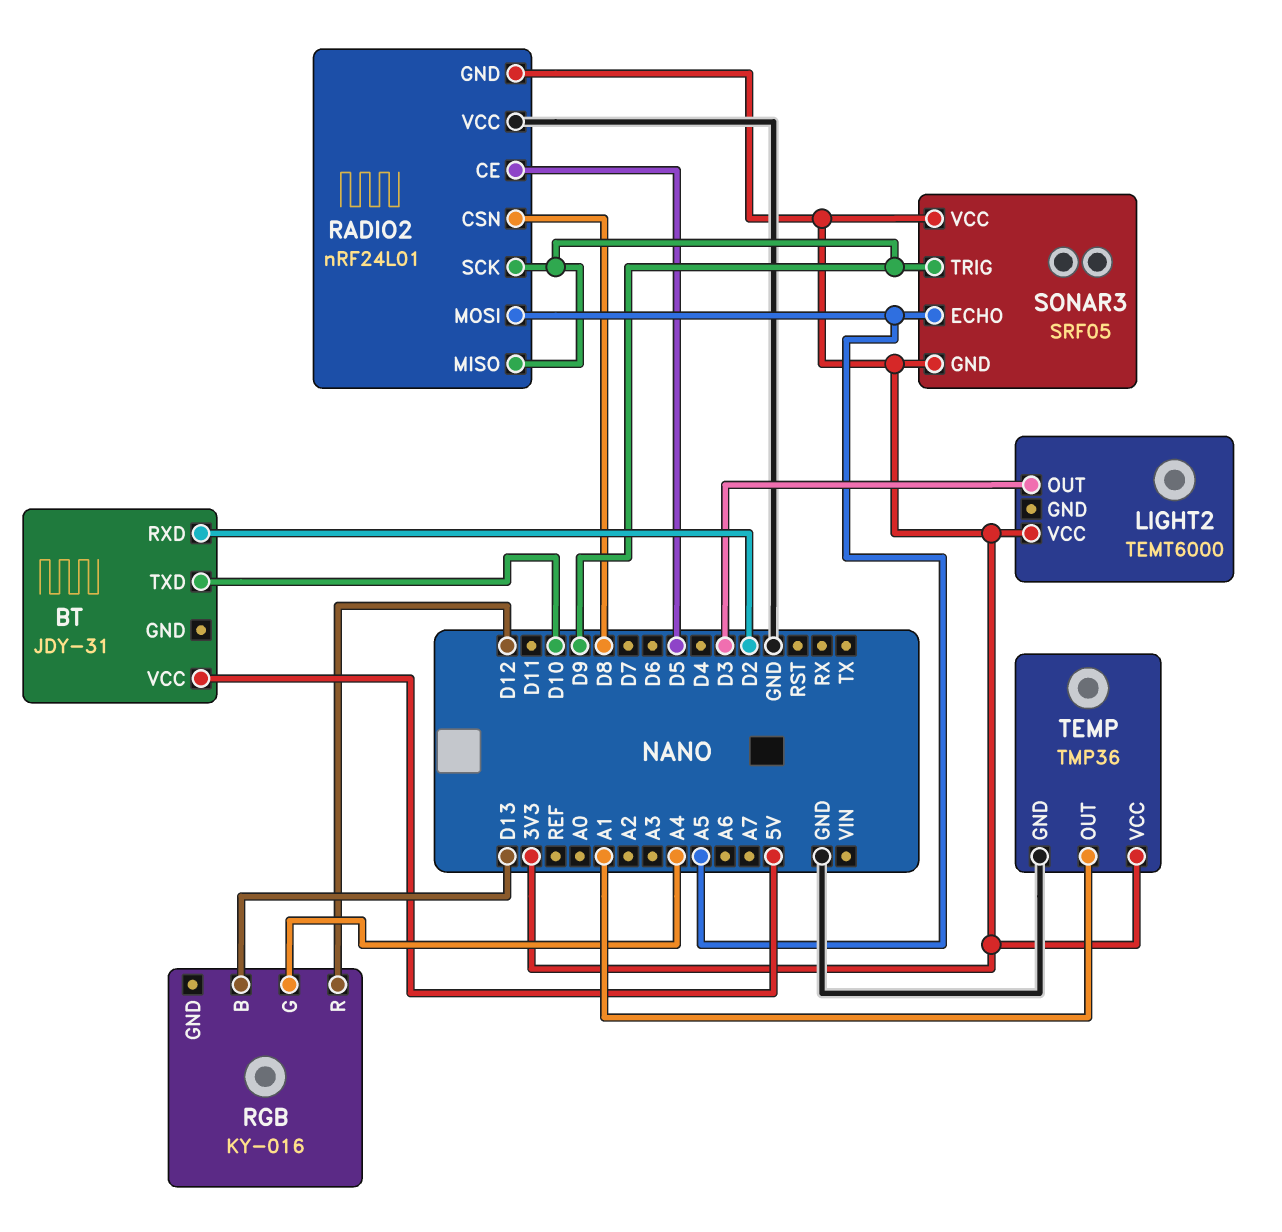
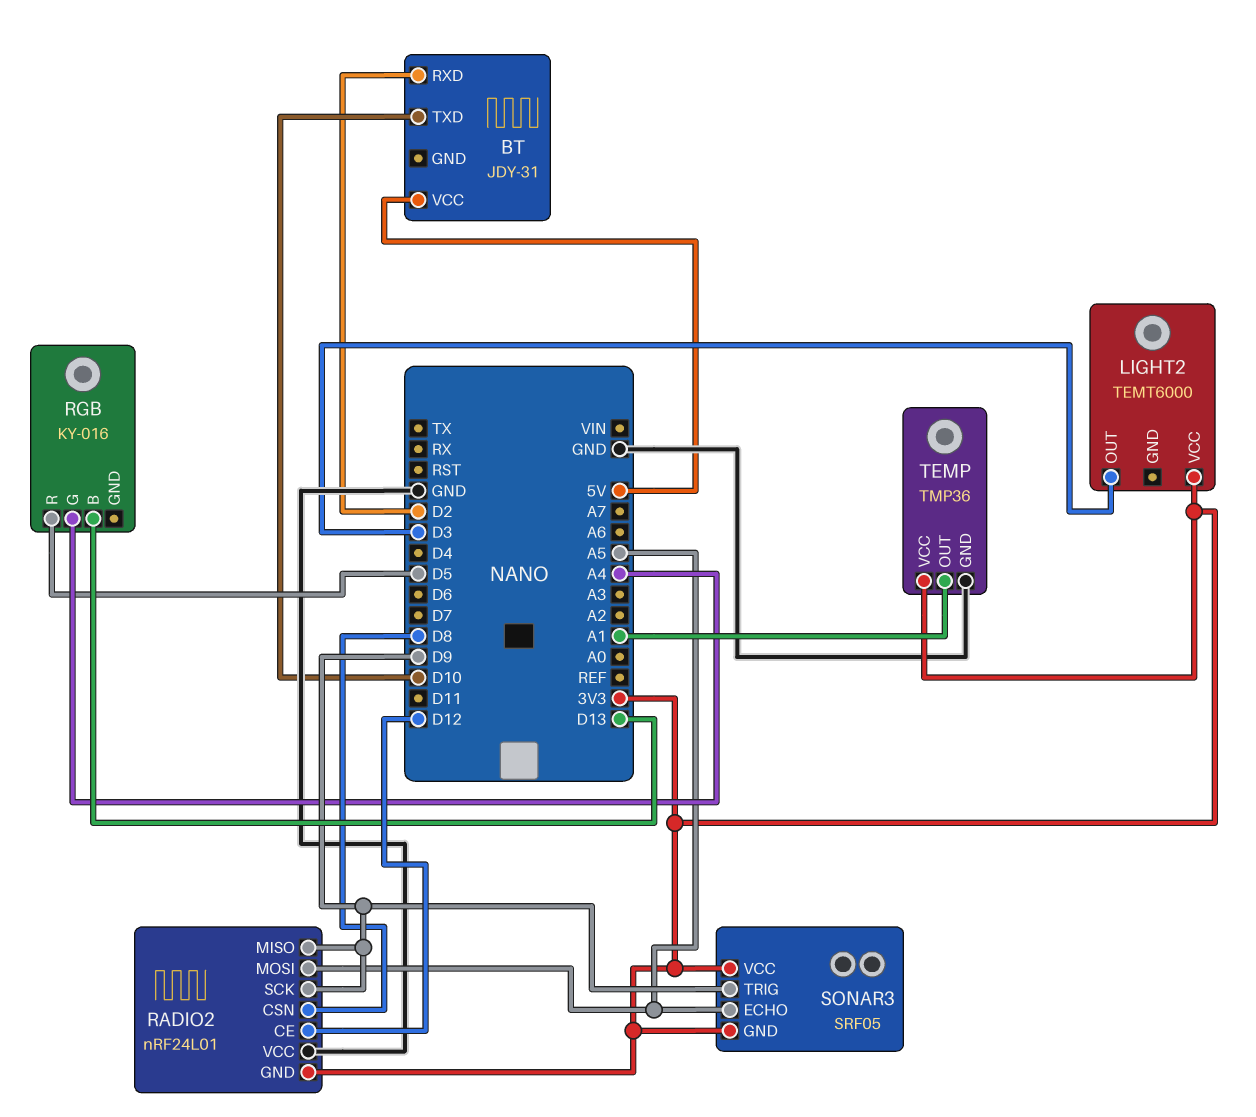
RADIO2 pin CE: D5 -> D12
RGB pin R: D12 -> D5

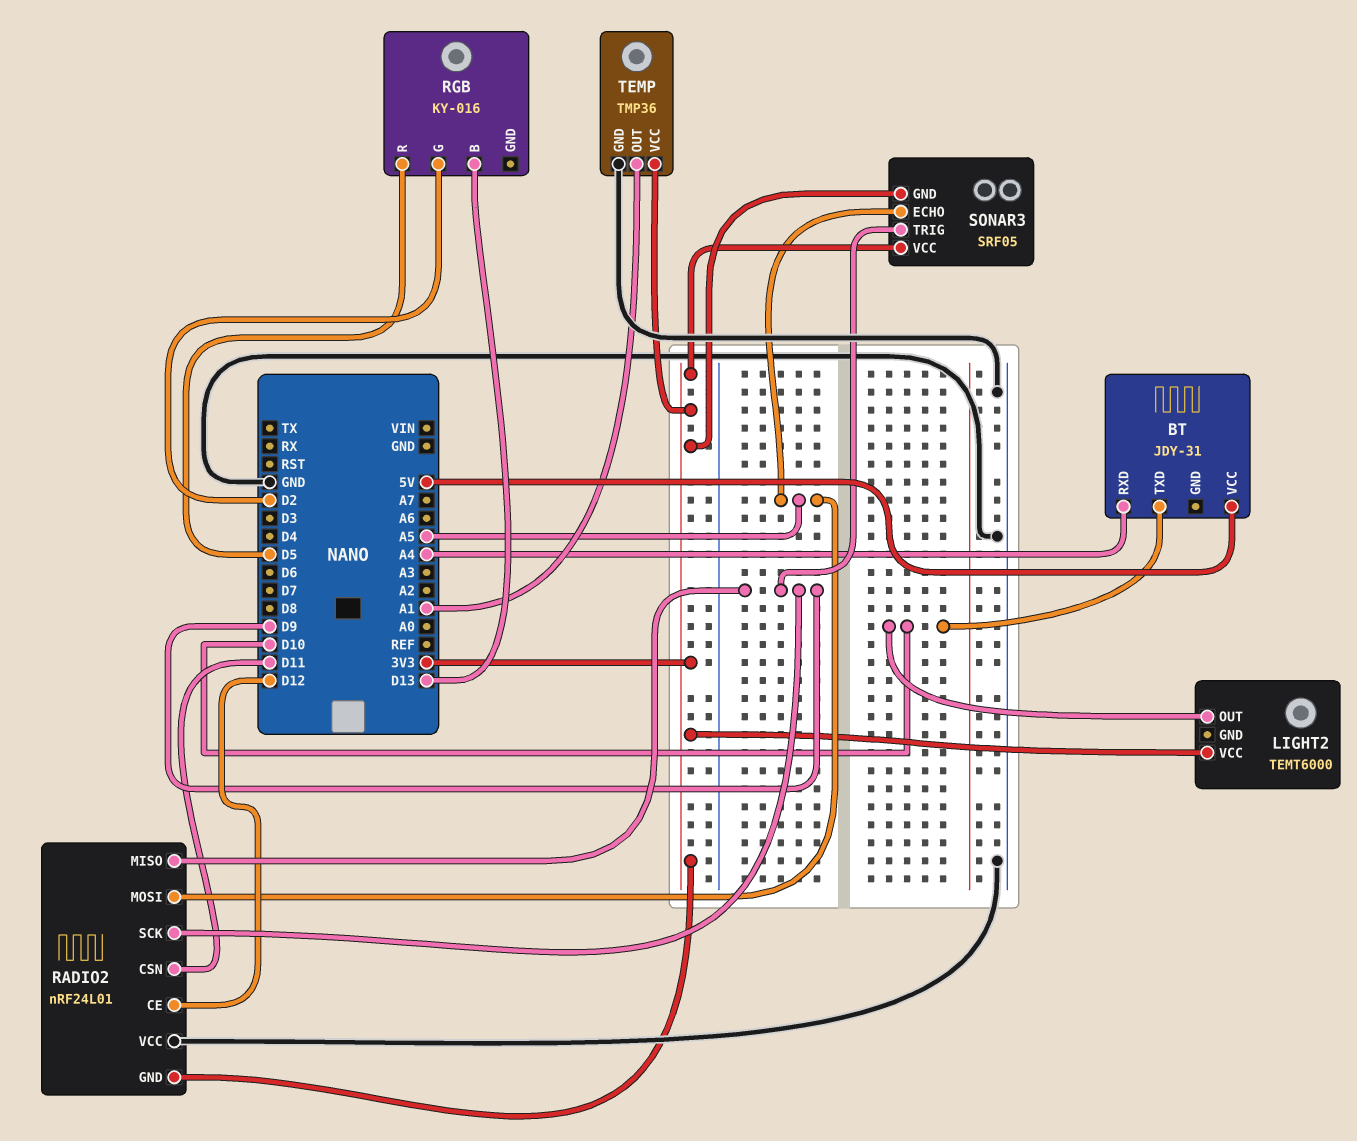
BT pin RXD: D2 -> A4
LIGHT2 pin OUT: D3 -> D10
RADIO2 pin CSN: D8 -> D11
RGB pin G: A4 -> D2

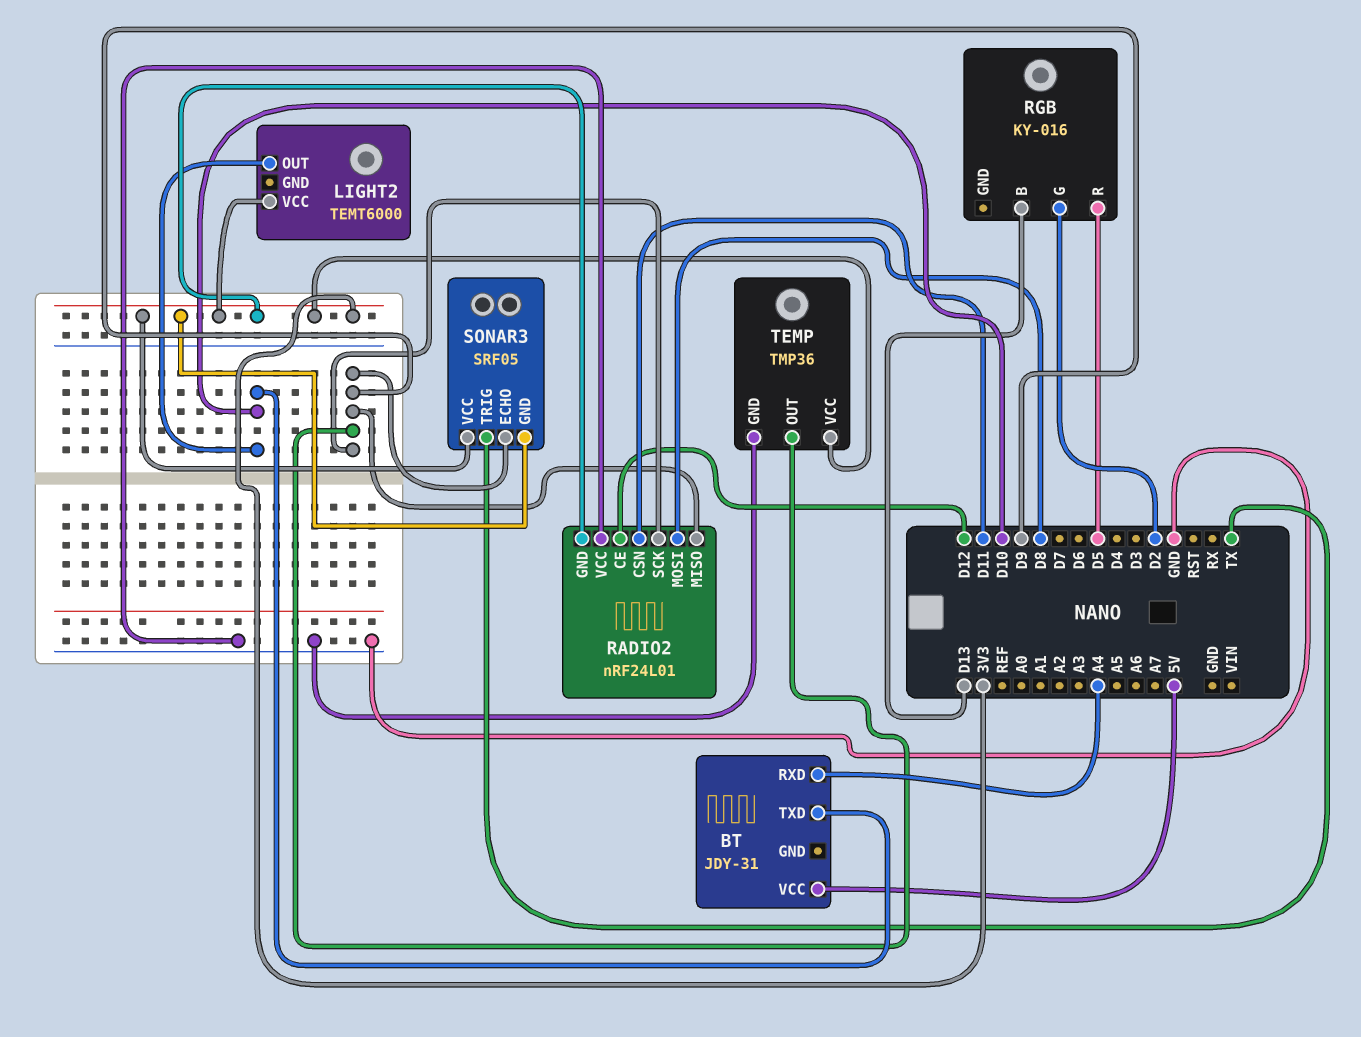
RADIO2 pin MOSI: A5 -> D8
SONAR3 pin ECHO: A5 -> D9
SONAR3 pin TRIG: D9 -> TX
TEMP pin OUT: A1 -> D9

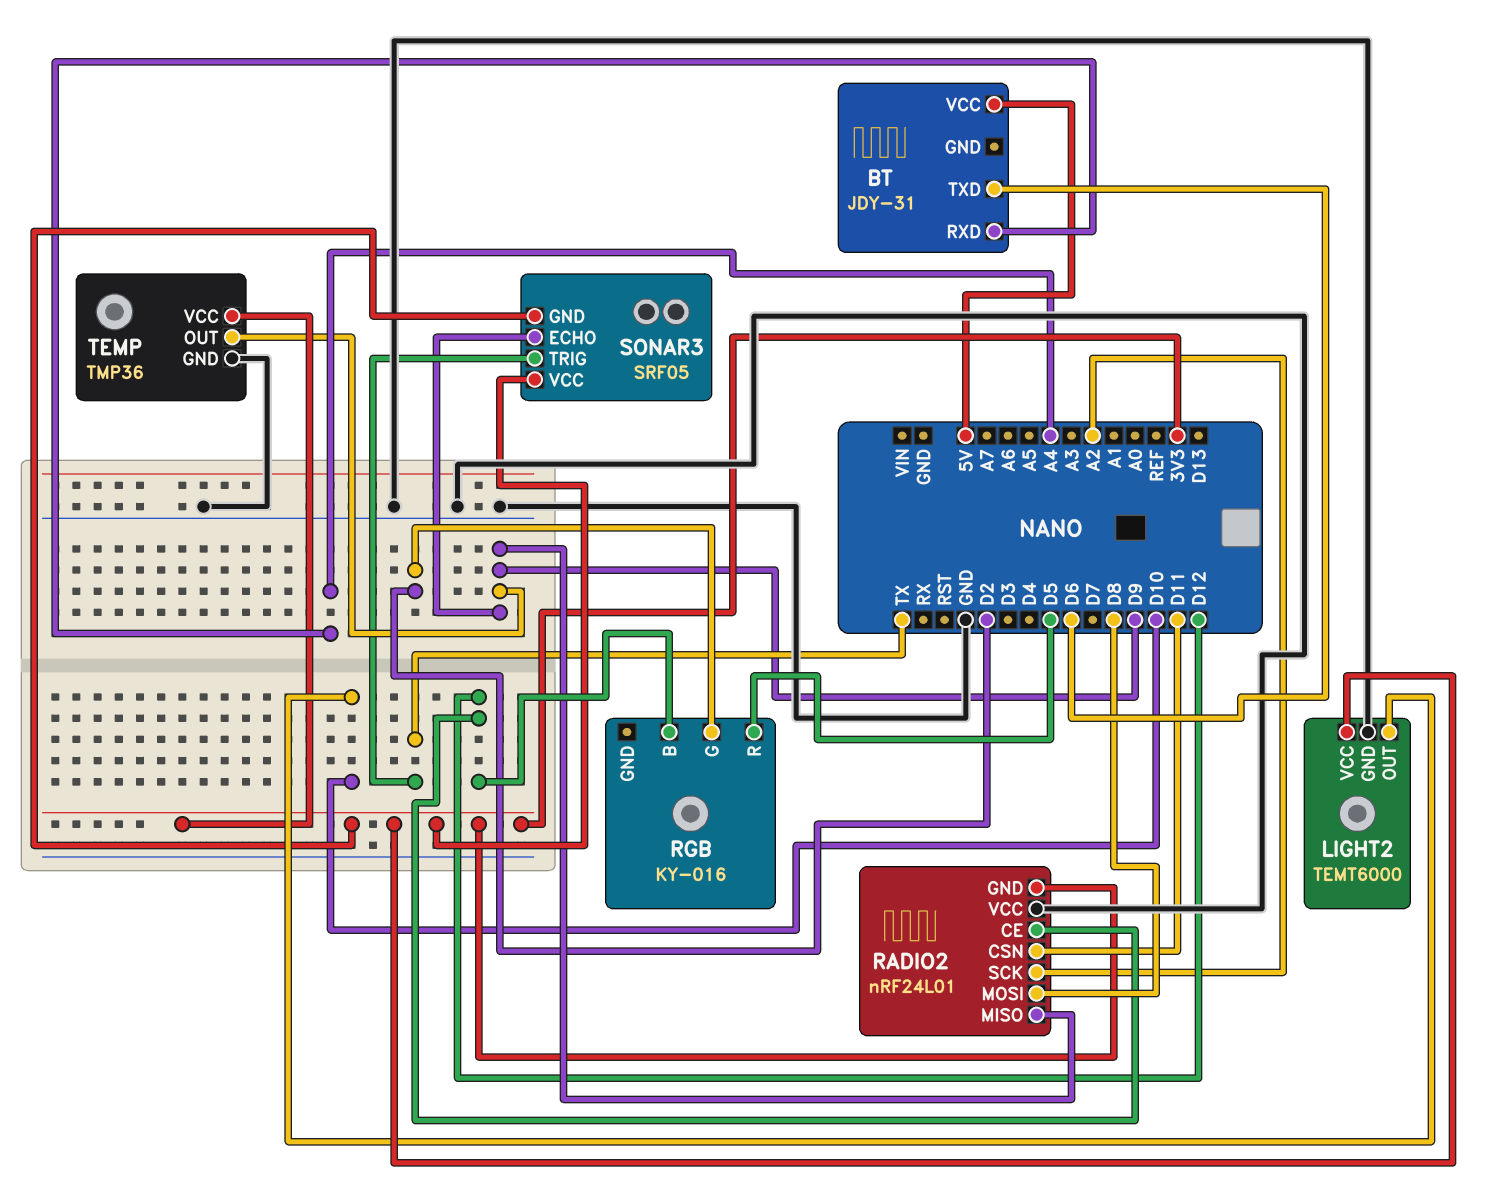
BT pin TXD: D10 -> D6
LIGHT2 pin GND: none -> GND
RADIO2 pin SCK: D9 -> A2
RGB pin B: D13 -> D12

